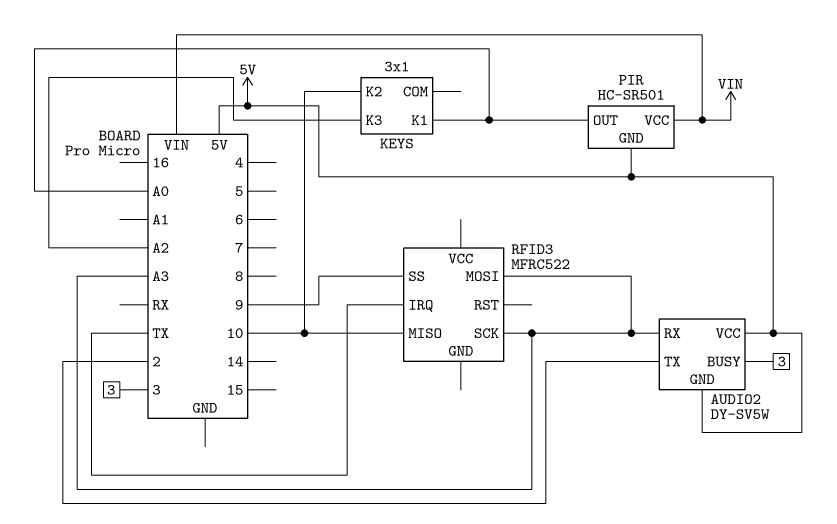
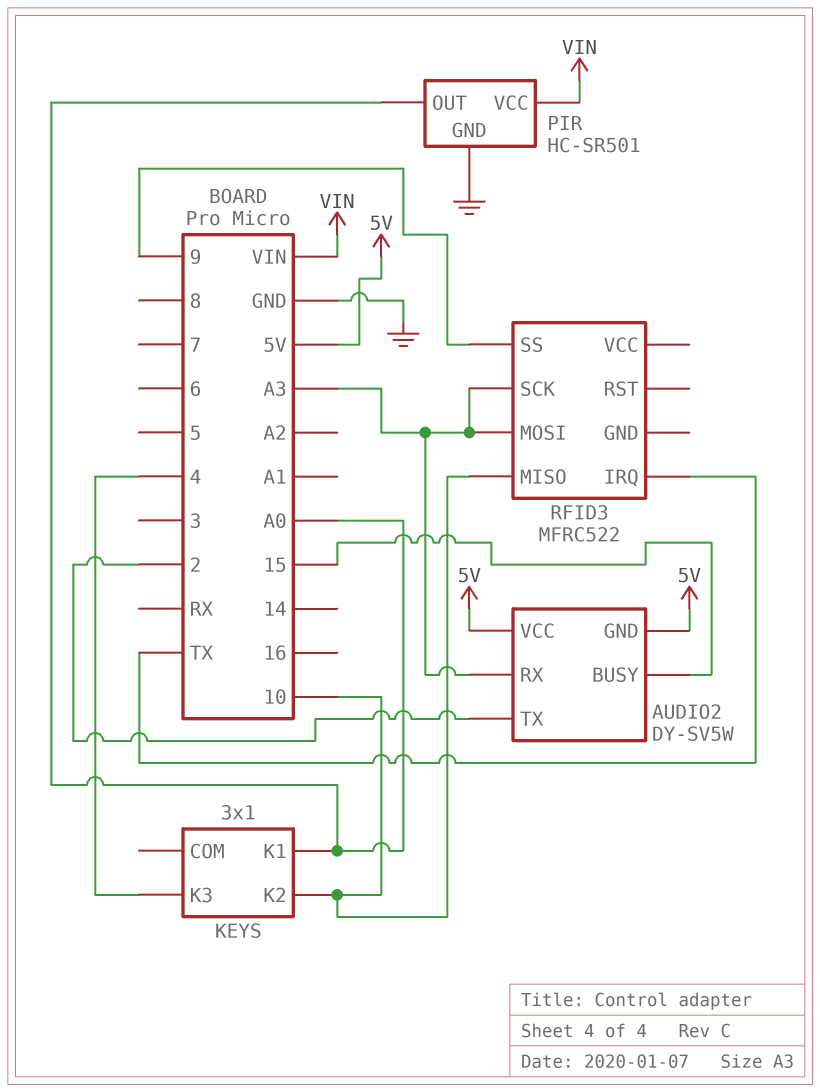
AUDIO2 pin BUSY: 3 -> 15
KEYS pin K3: A2 -> 4
PIR pin GND: 5V -> GND

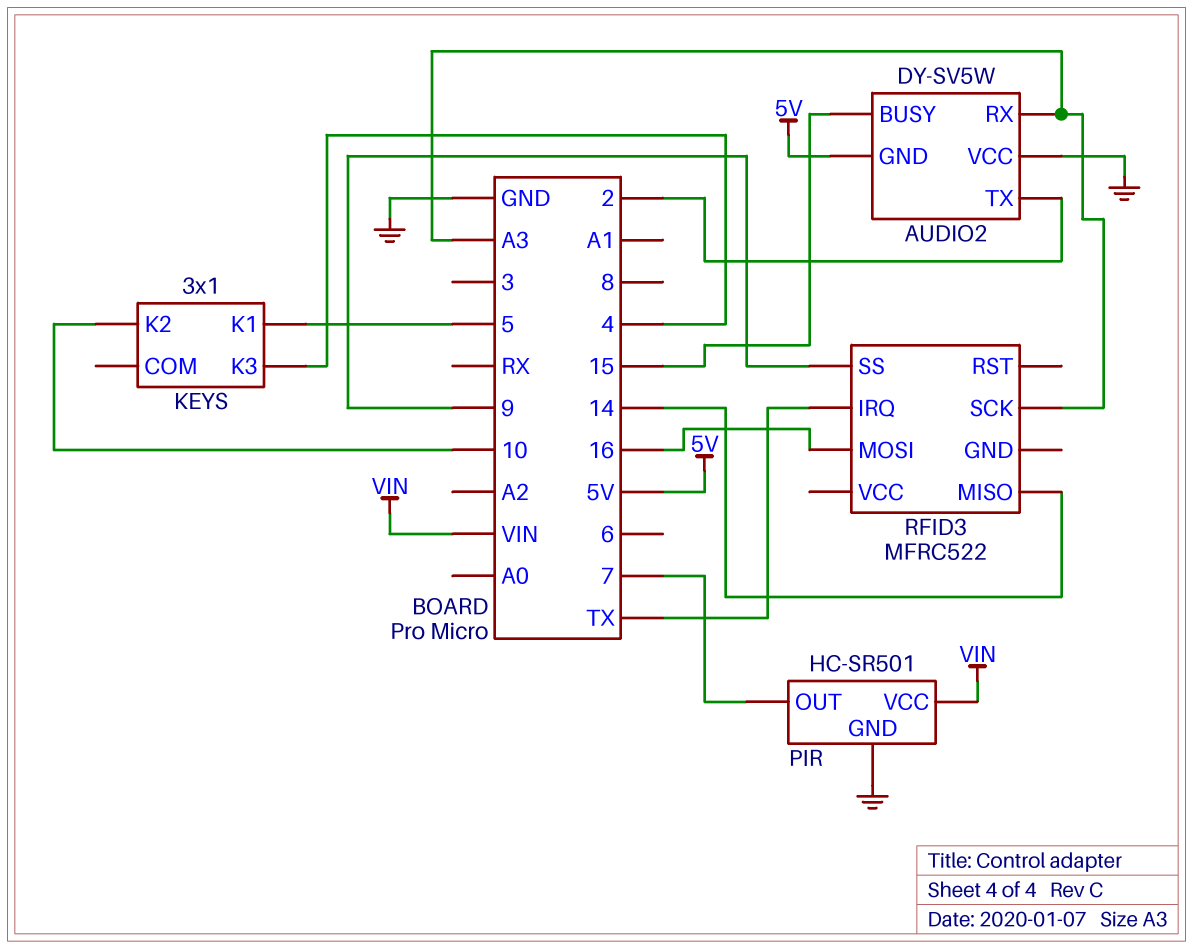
AUDIO2 pin VCC: 5V -> GND
KEYS pin K1: A0 -> 5
PIR pin OUT: A0 -> 7
RFID3 pin MISO: 10 -> 14
RFID3 pin MOSI: A3 -> 16

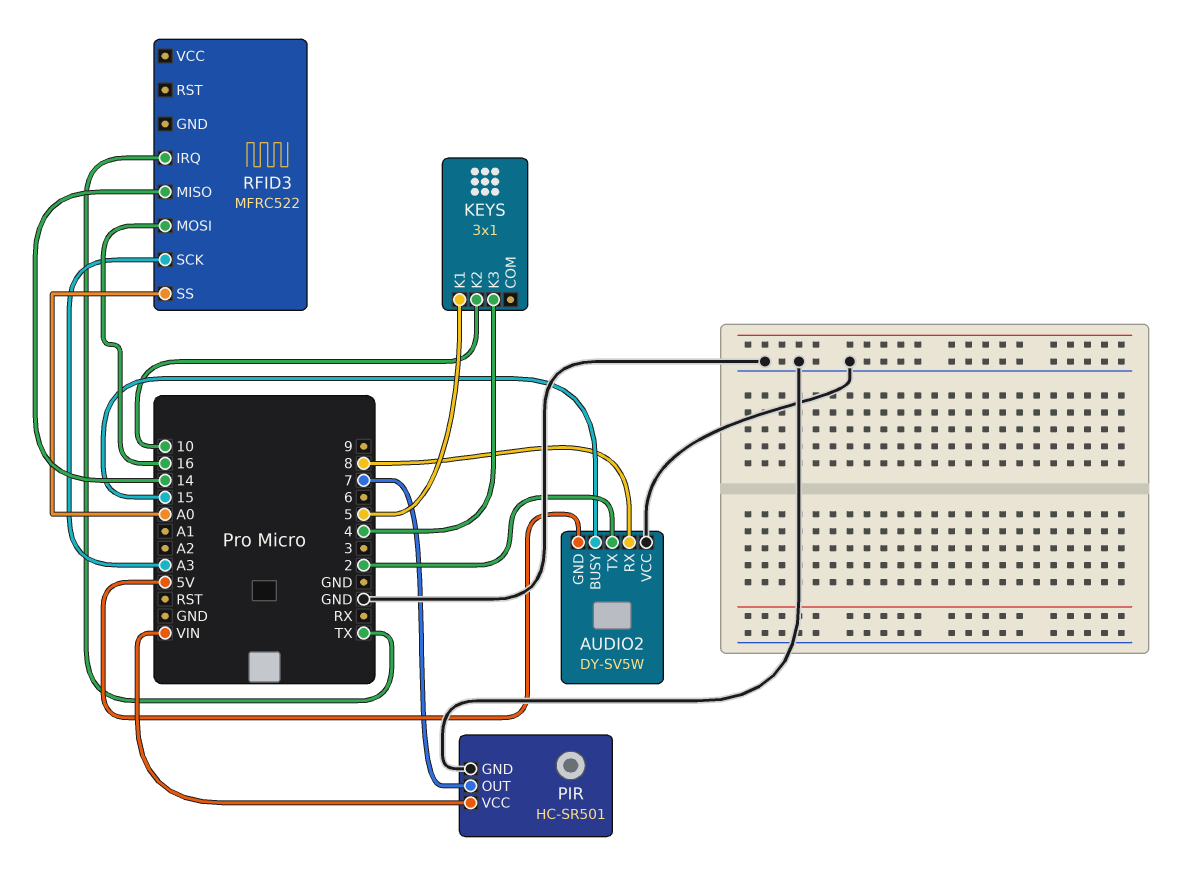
AUDIO2 pin RX: A3 -> 8
RFID3 pin SS: 9 -> A0

